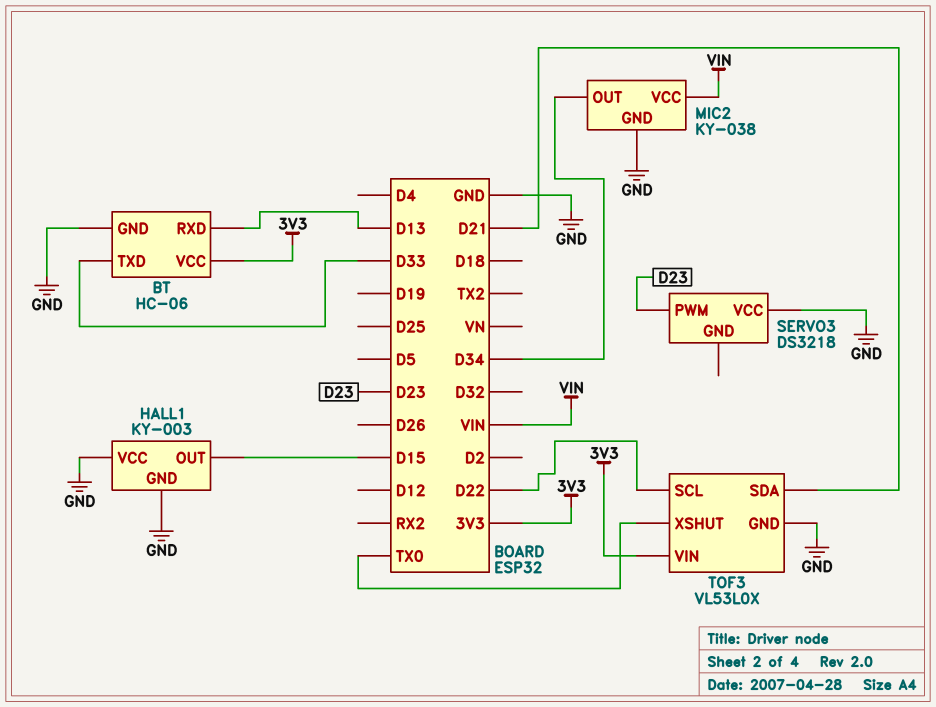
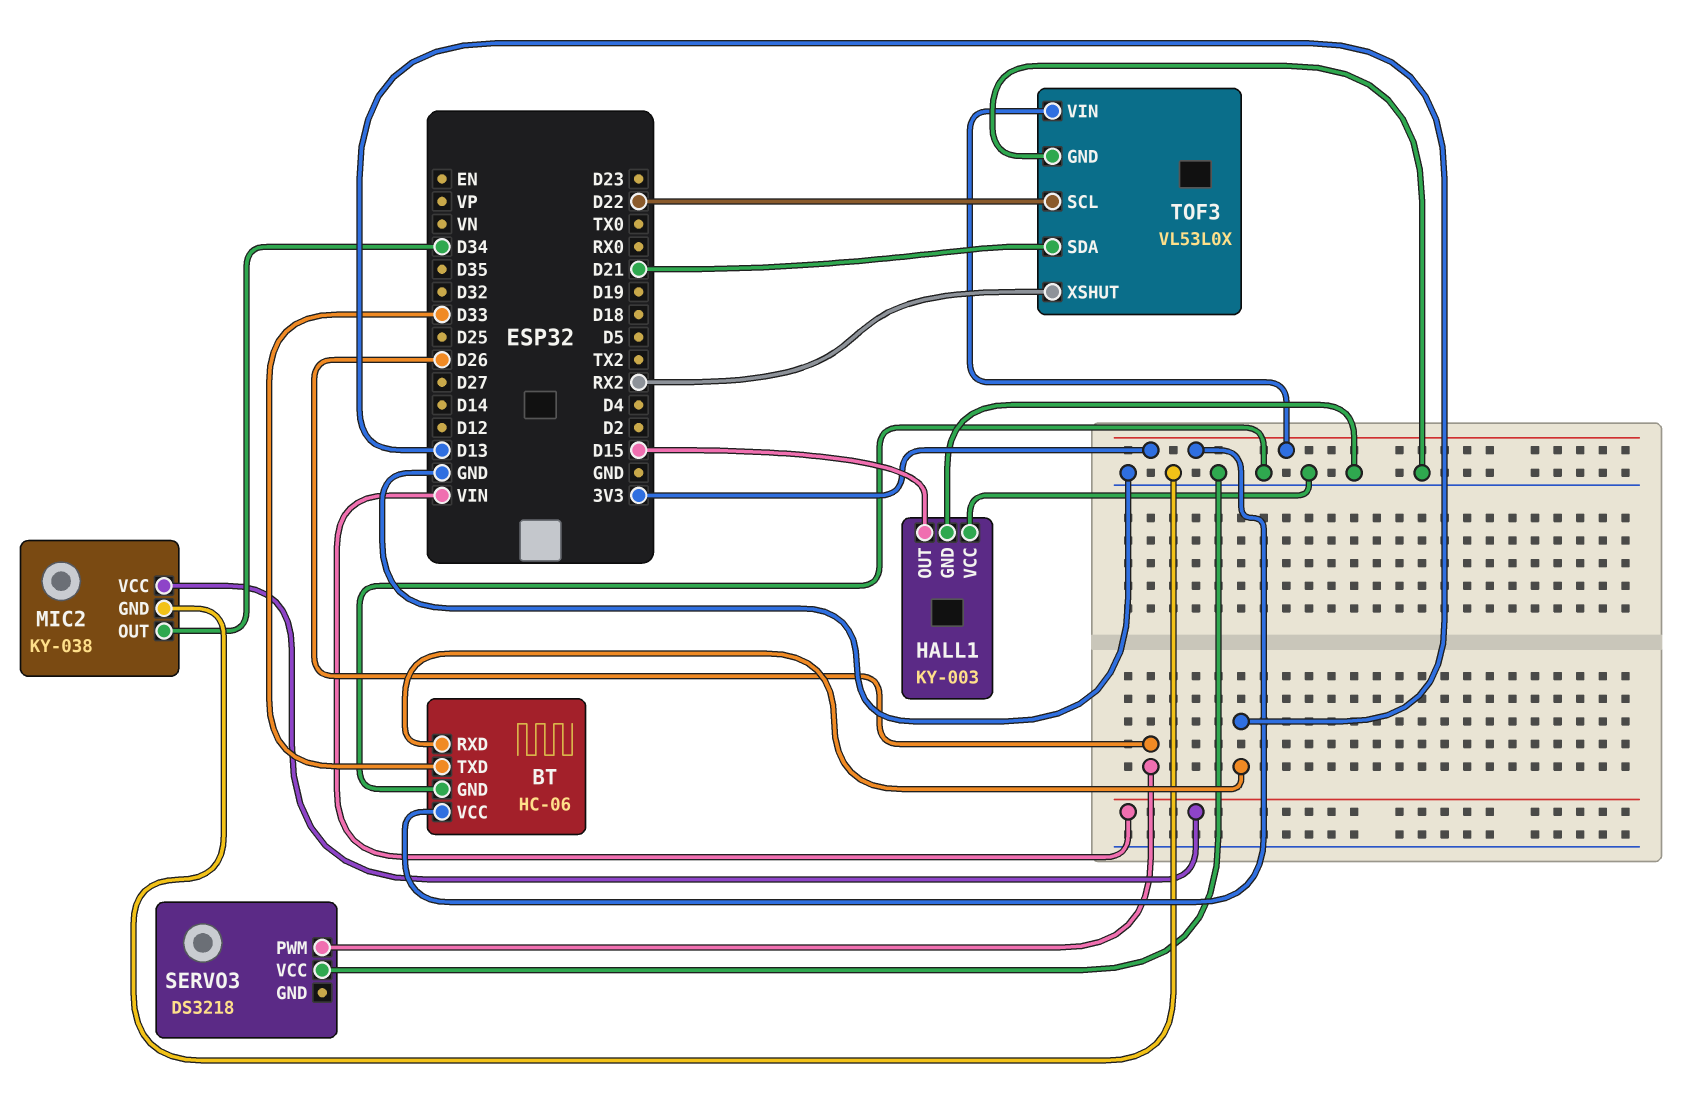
SERVO3 pin PWM: D23 -> D26
TOF3 pin XSHUT: TX0 -> RX2

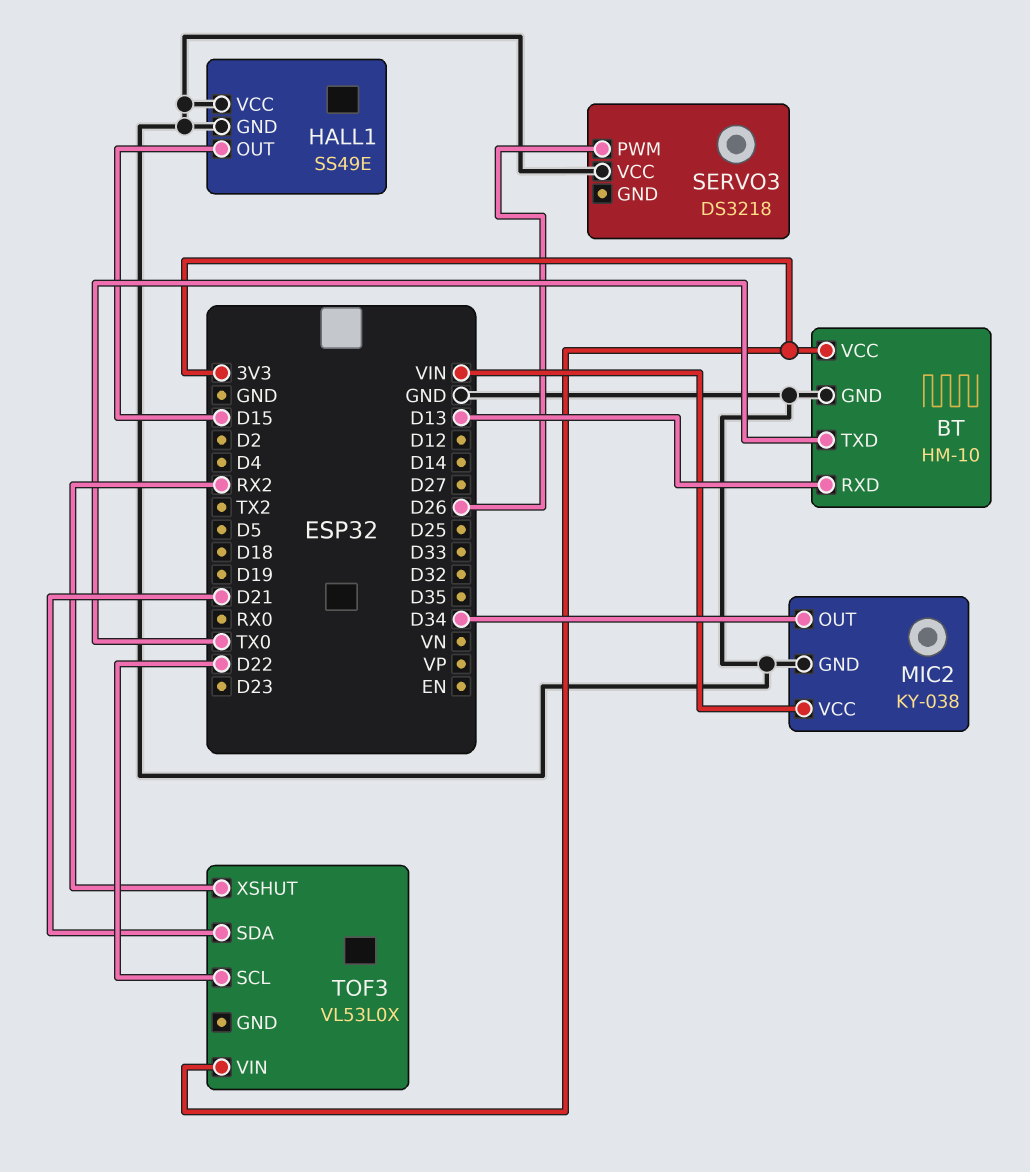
BT: HC-06 -> HM-10
BT pin TXD: D33 -> TX0
HALL1: KY-003 -> SS49E
TOF3 pin GND: GND -> none

